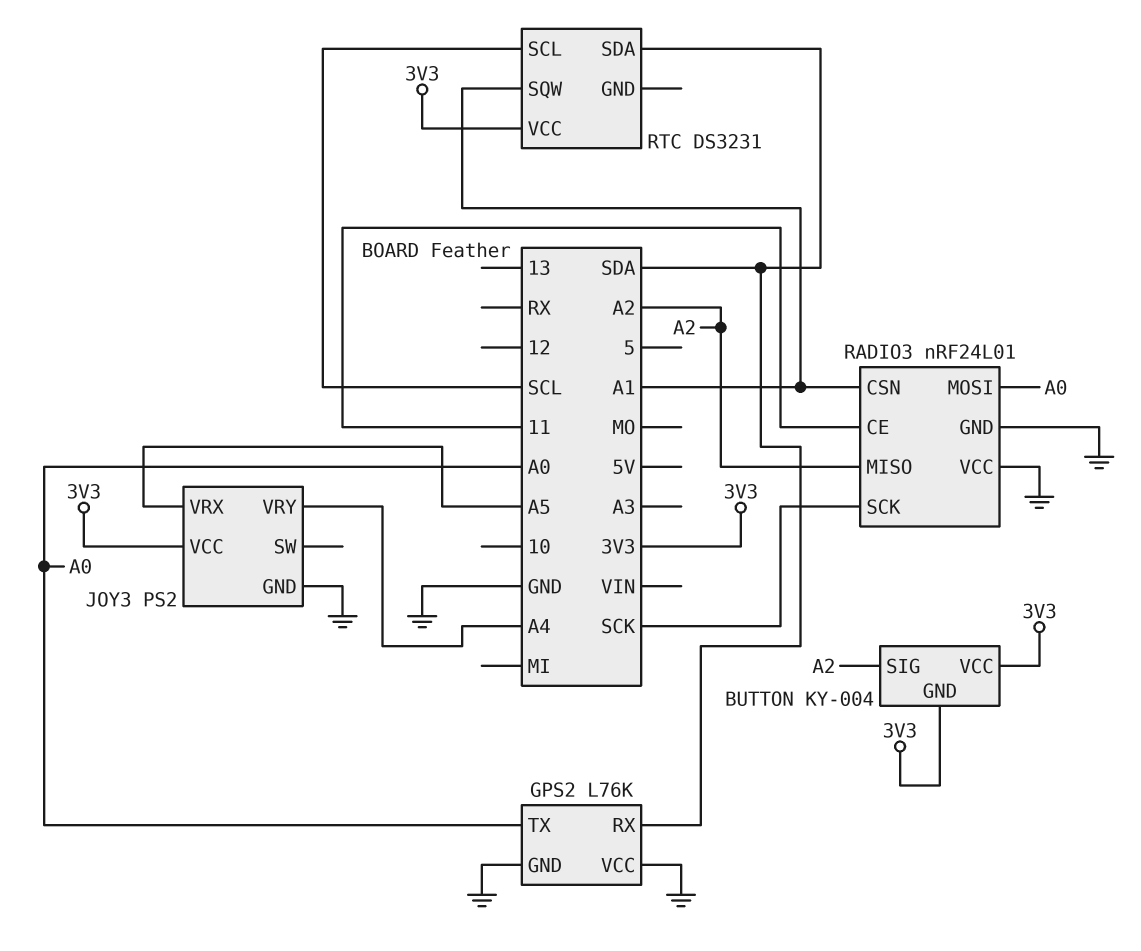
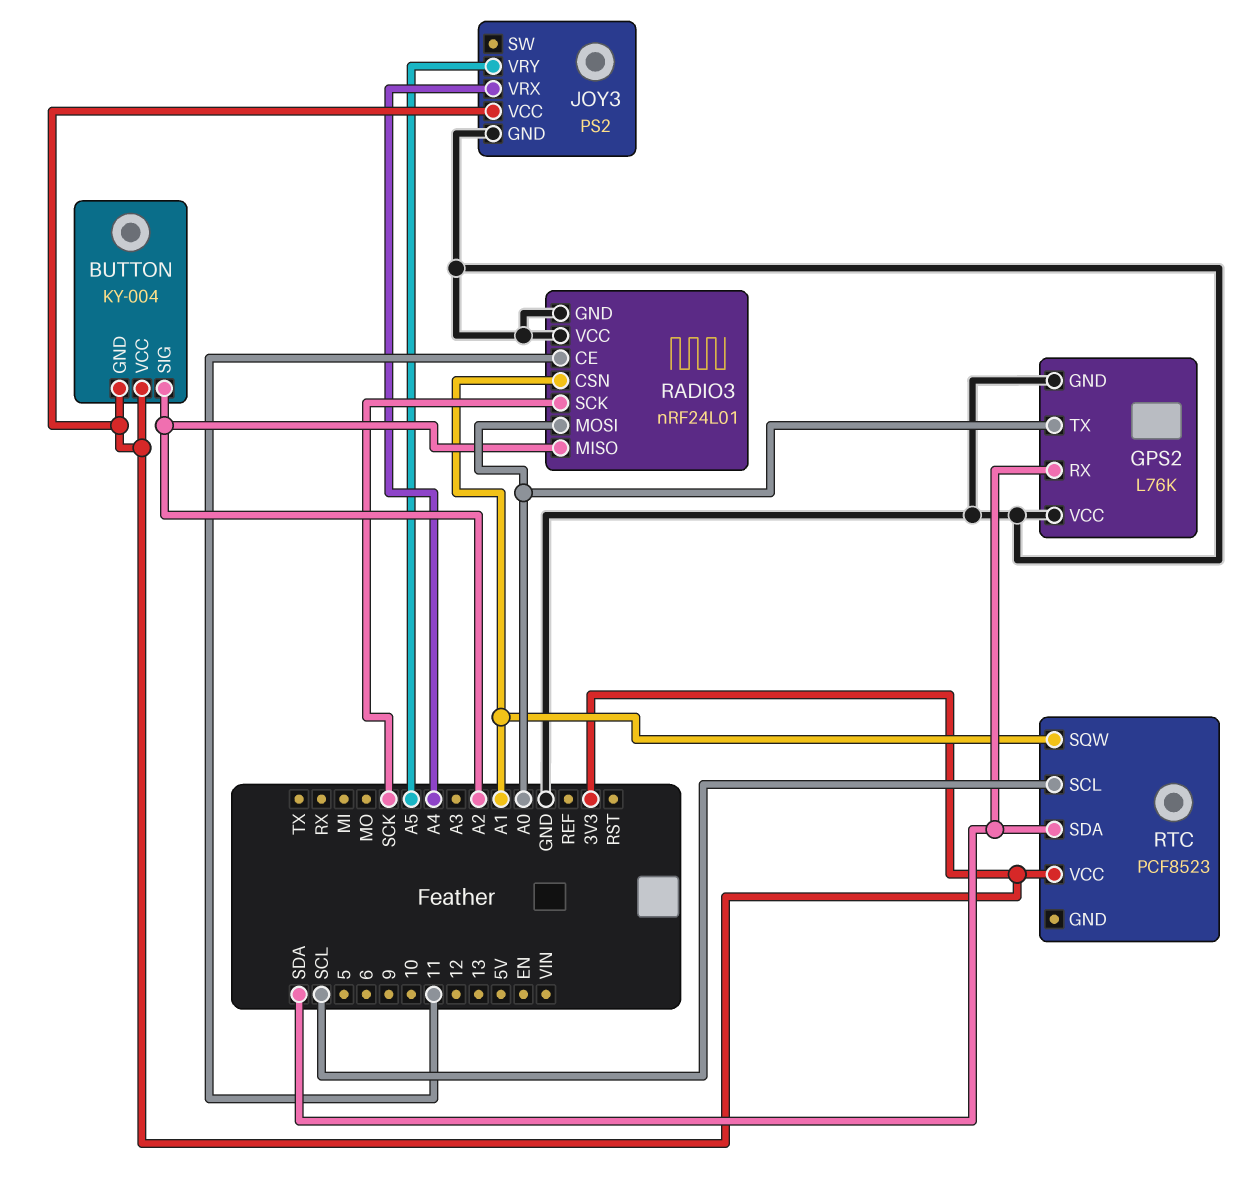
JOY3 pin VRX: A5 -> A4
JOY3 pin VRY: A4 -> A5
RTC: DS3231 -> PCF8523

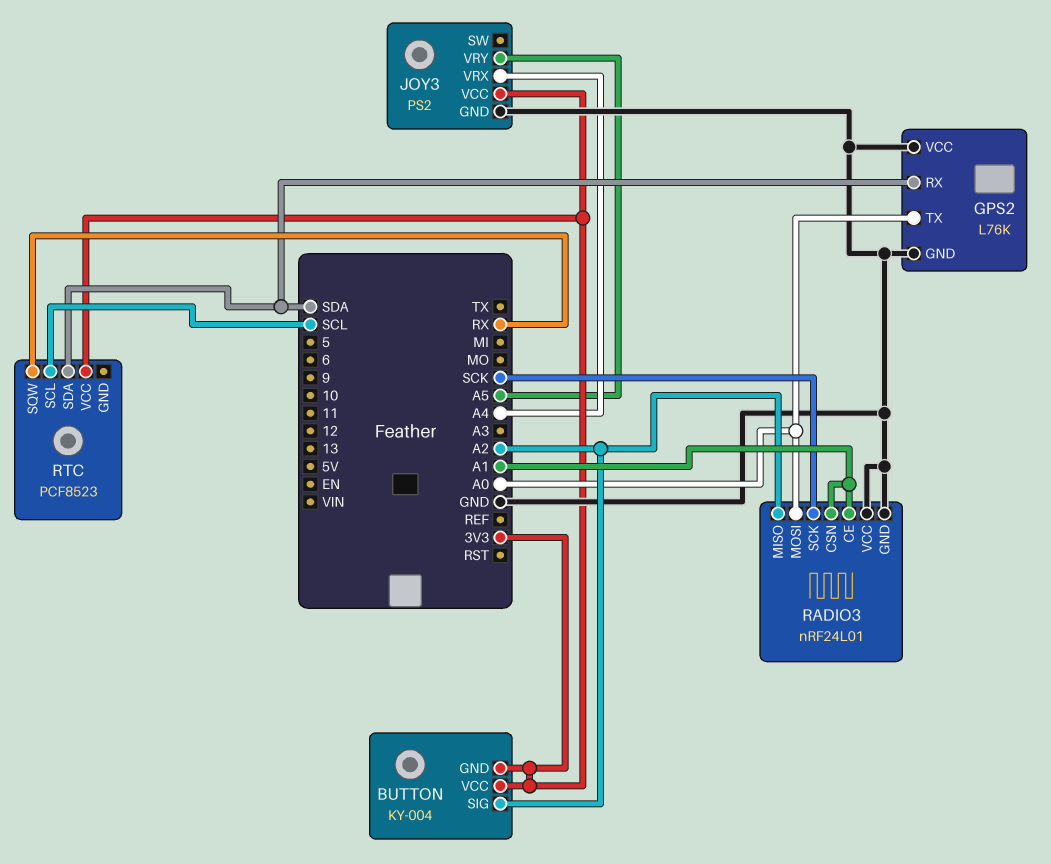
RADIO3 pin CE: 11 -> A1
RTC pin SQW: A1 -> RX

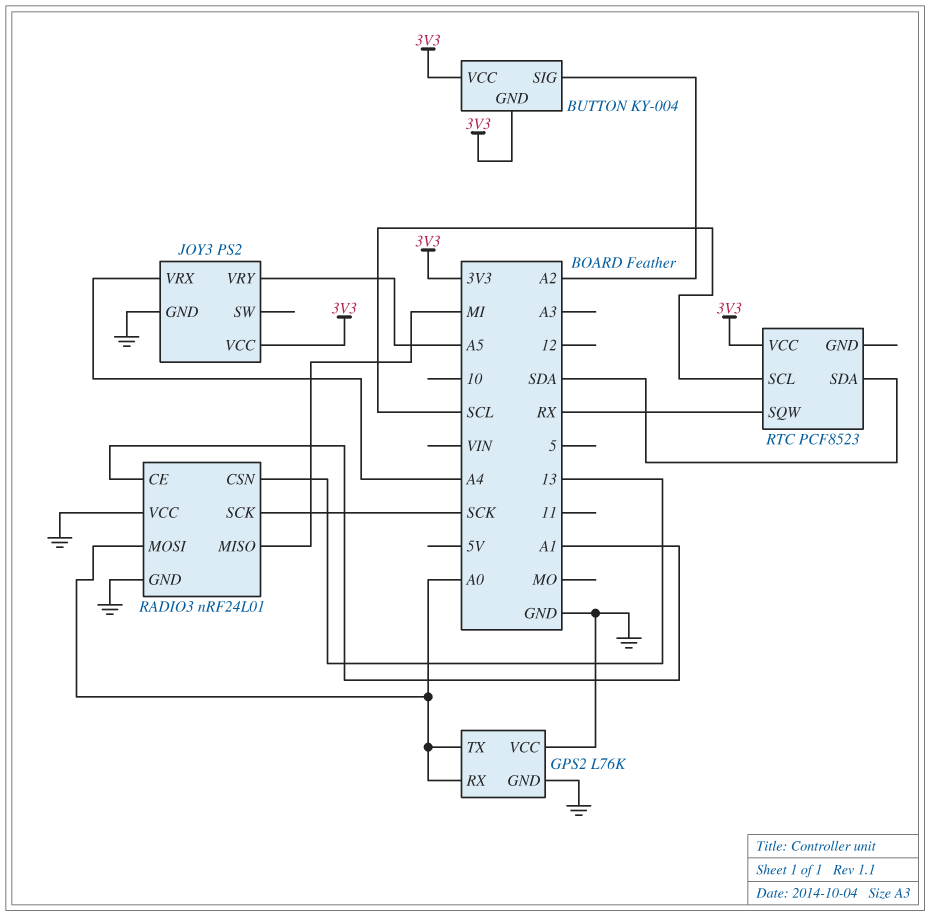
GPS2 pin RX: SDA -> A0
RADIO3 pin CSN: A1 -> 13
RADIO3 pin MISO: A2 -> MI

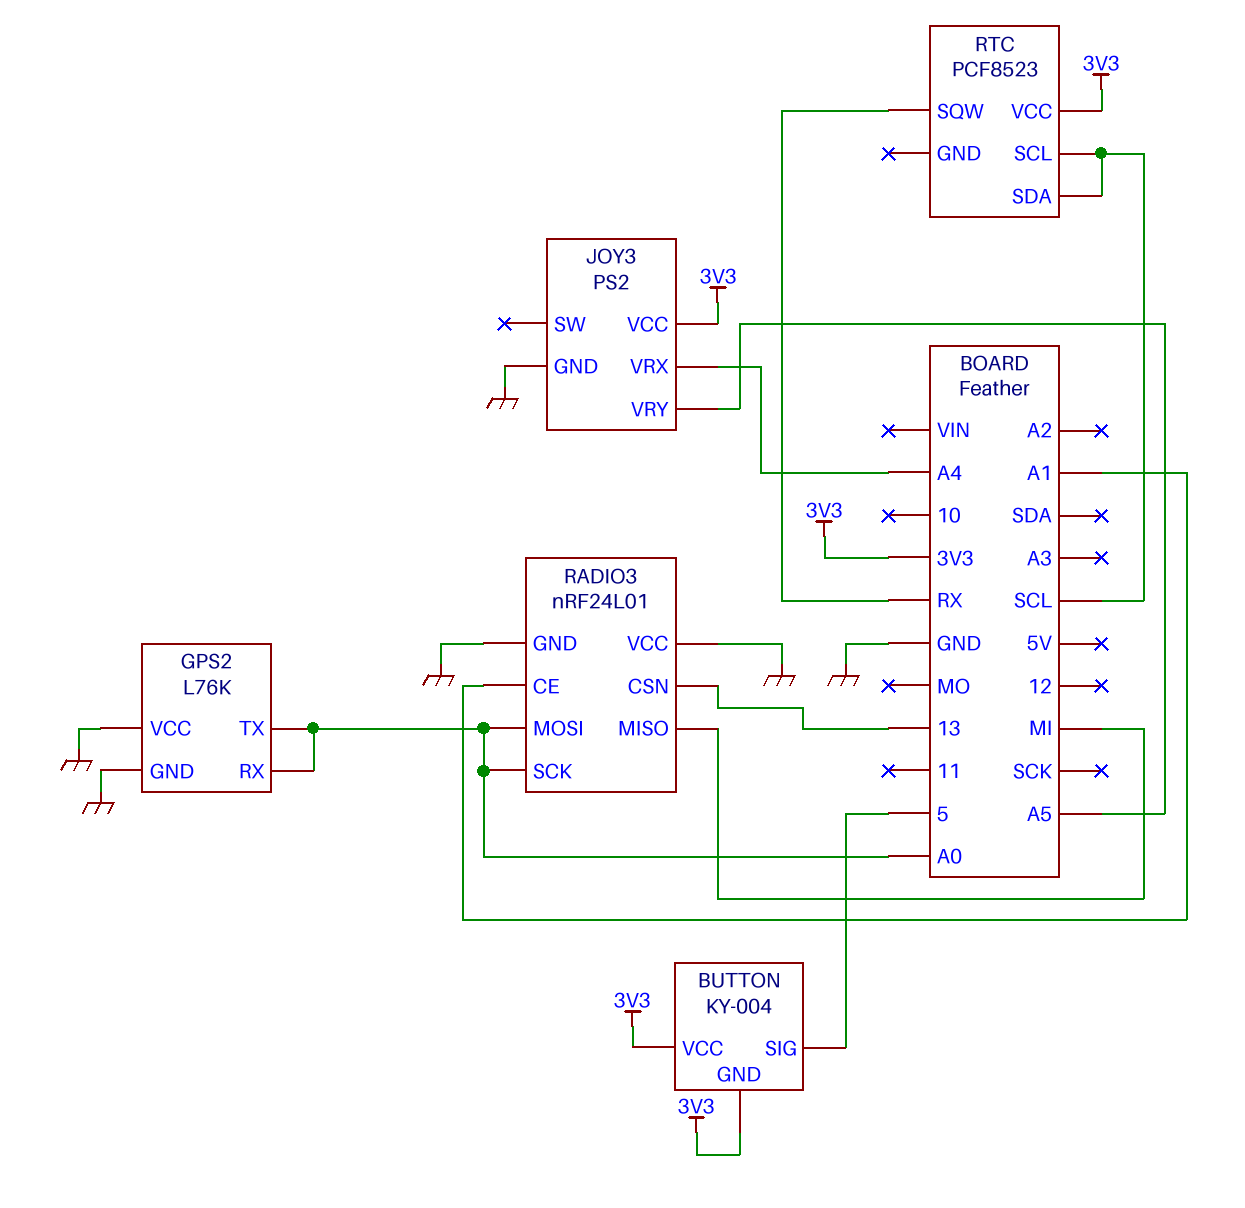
BUTTON pin SIG: A2 -> 5
RADIO3 pin SCK: SCK -> A0
RTC pin SDA: SDA -> SCL

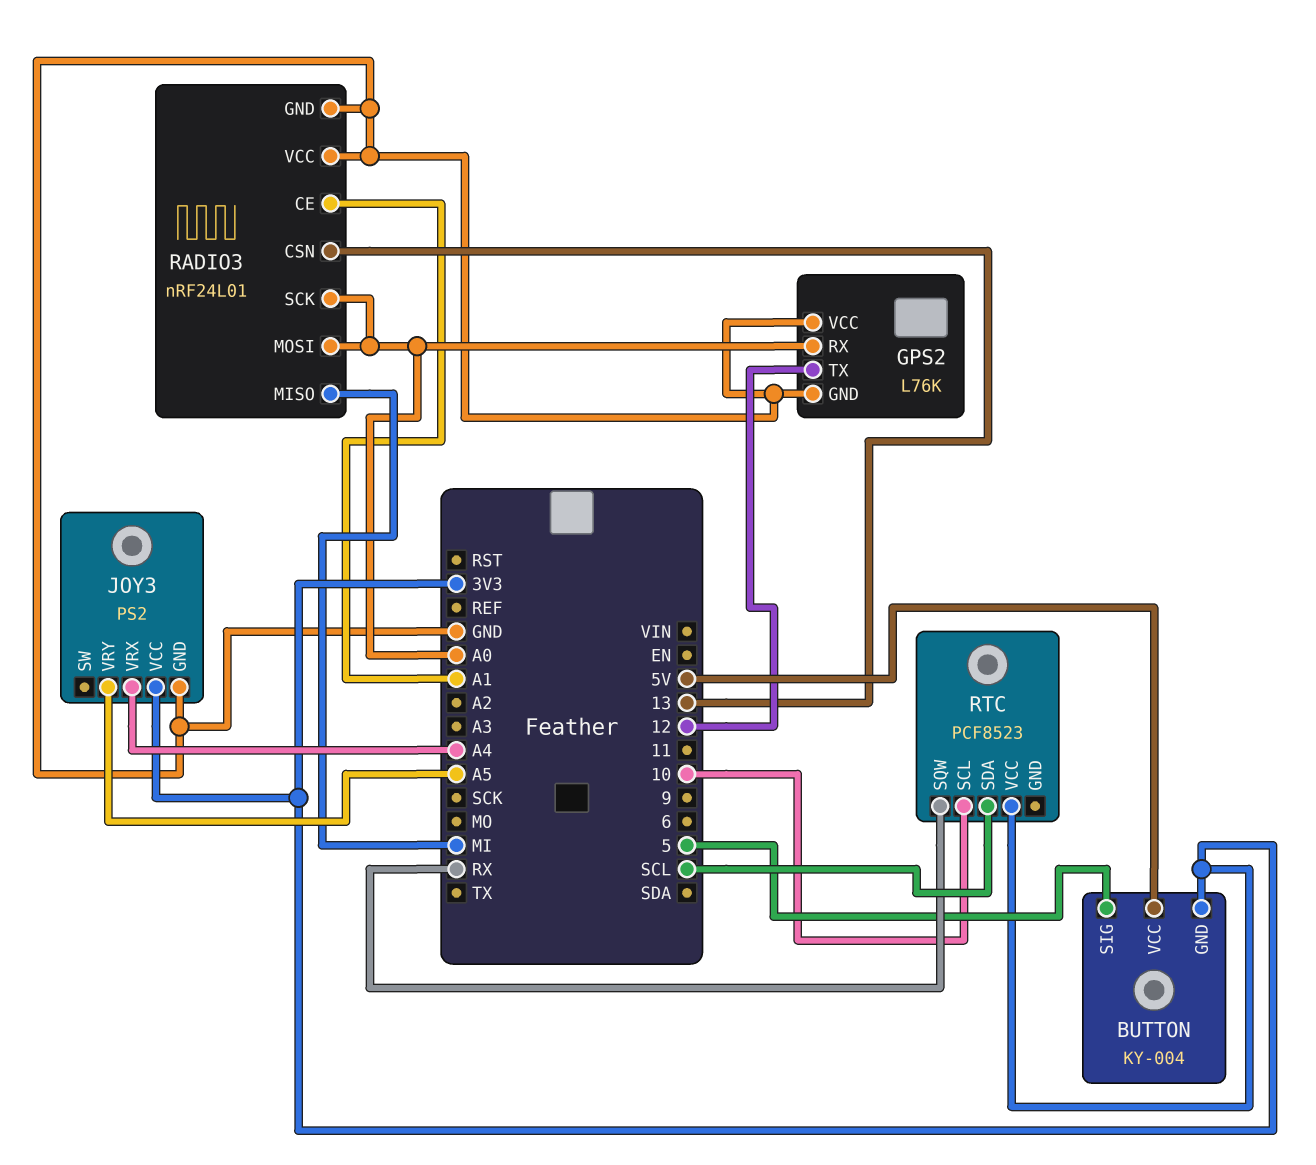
BUTTON pin VCC: 3V3 -> 5V
GPS2 pin TX: A0 -> 12
RTC pin SCL: SCL -> 10

